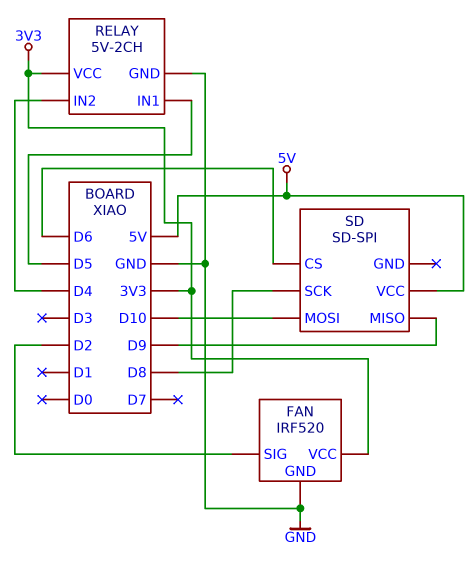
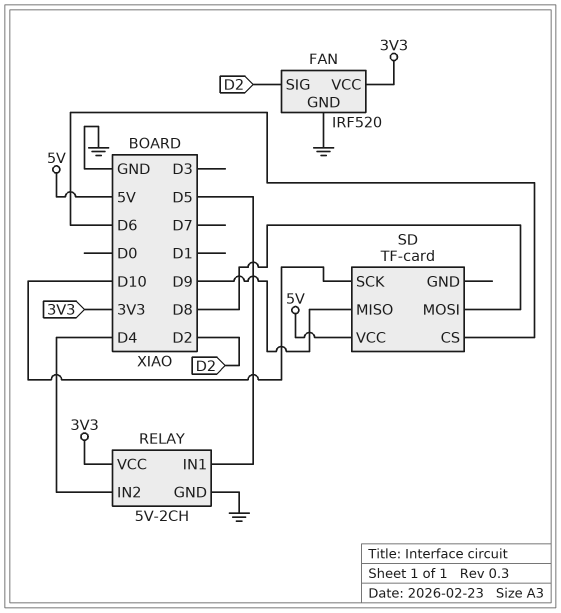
SD: SD-SPI -> TF-card
SD pin MOSI: D10 -> D8
SD pin SCK: D8 -> D10

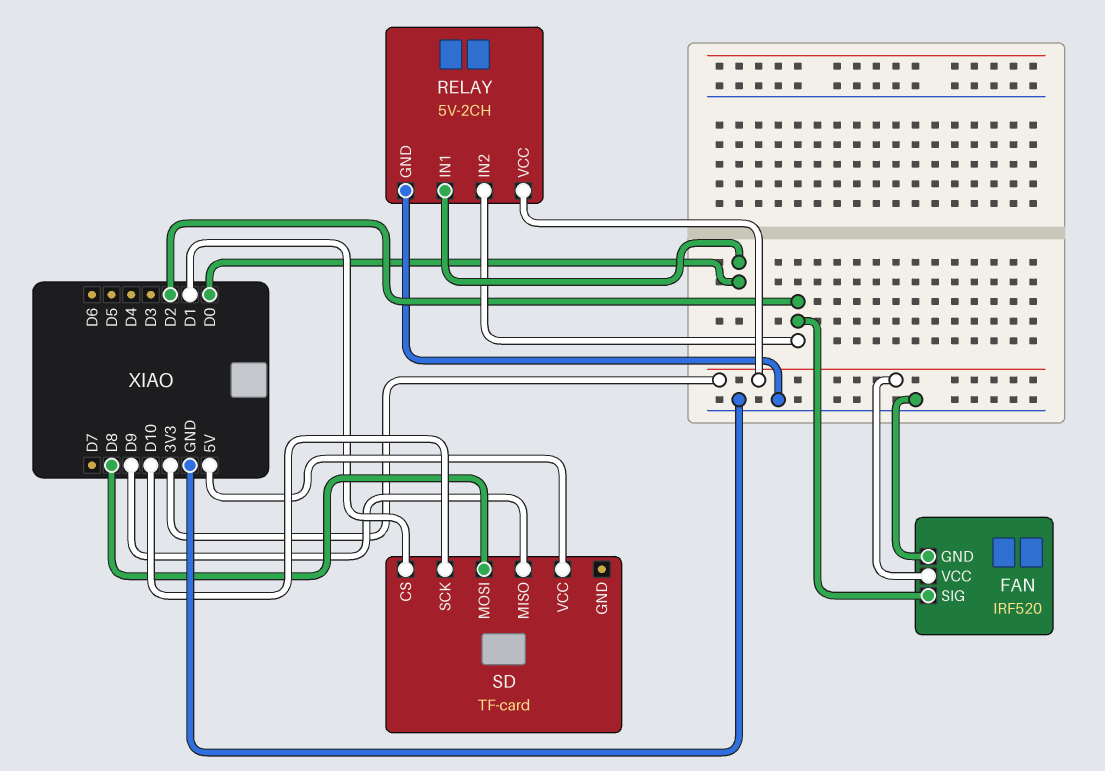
RELAY pin IN1: D5 -> D0
RELAY pin IN2: D4 -> D2
SD pin CS: D6 -> D1

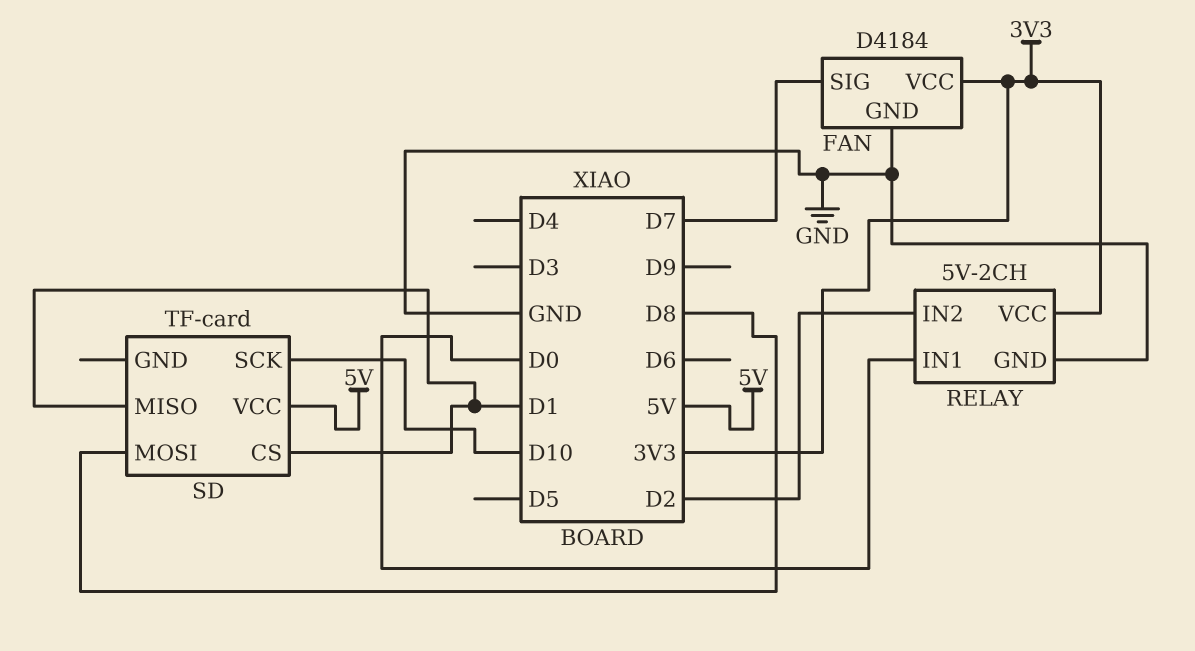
FAN: IRF520 -> D4184
FAN pin SIG: D2 -> D7
SD pin MISO: D9 -> D1

